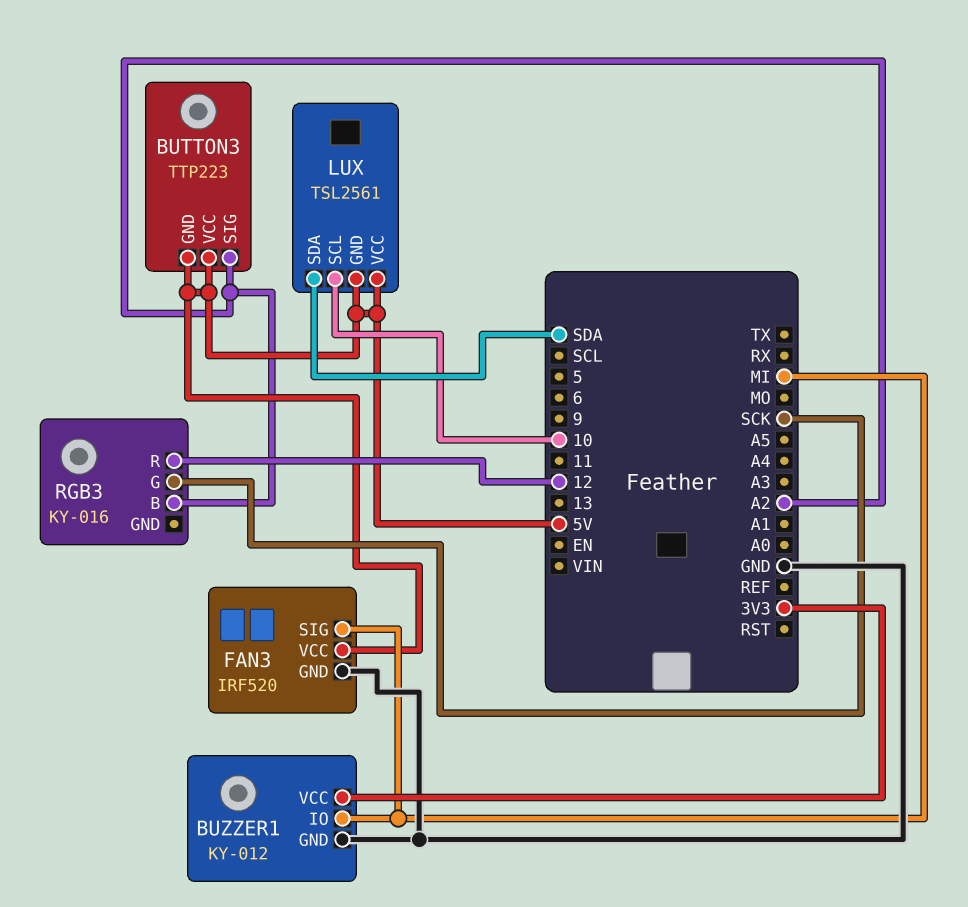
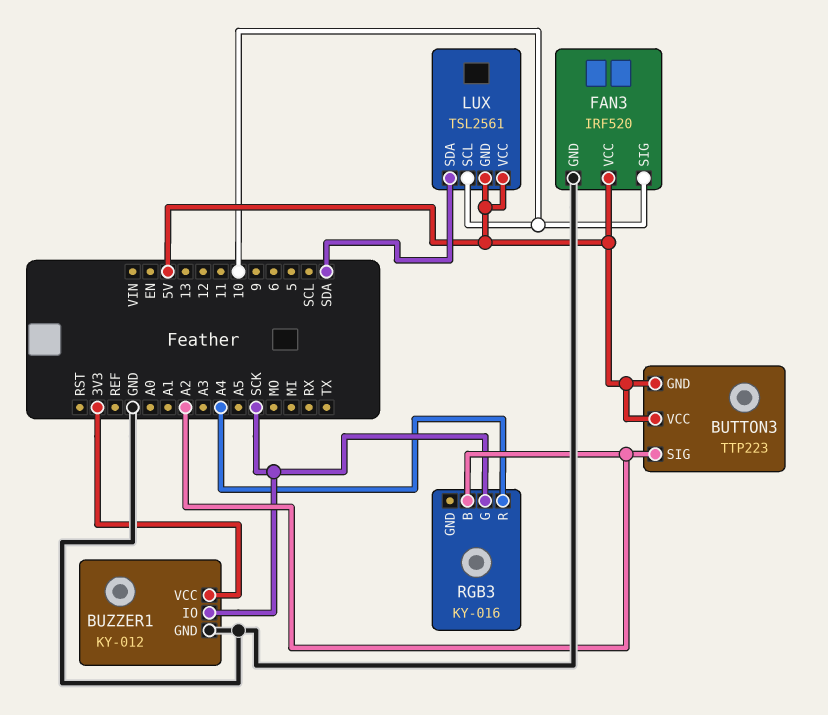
BUZZER1 pin IO: MI -> SCK
FAN3 pin SIG: MI -> 10
RGB3 pin R: 12 -> A4

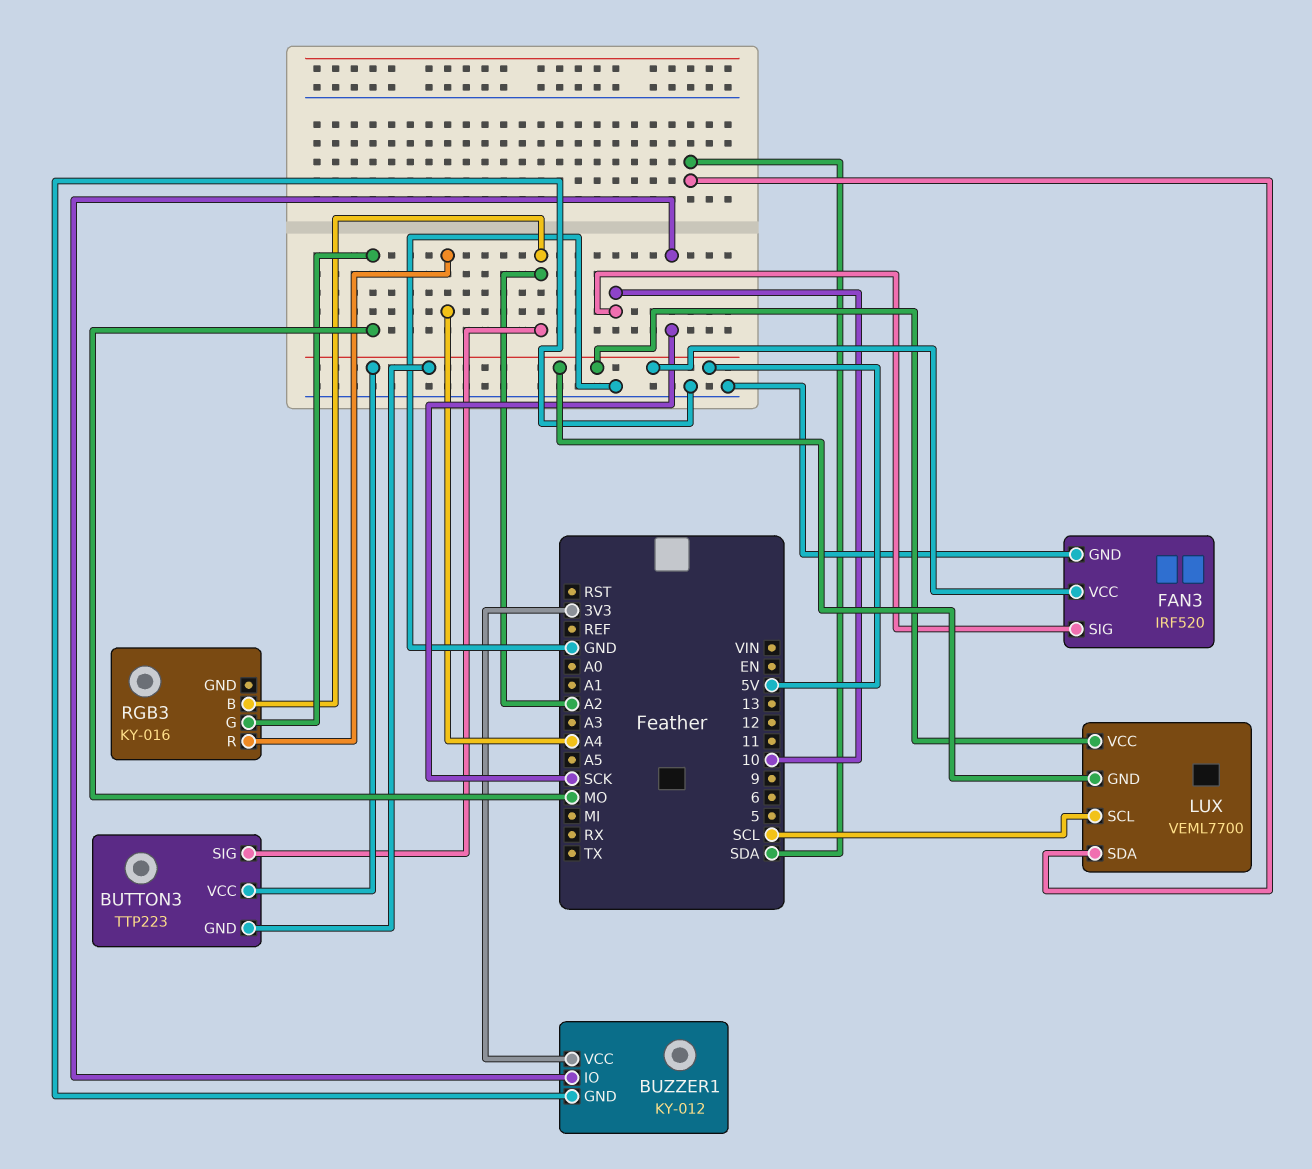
LUX: TSL2561 -> VEML7700
LUX pin SCL: 10 -> SCL
RGB3 pin G: SCK -> MO

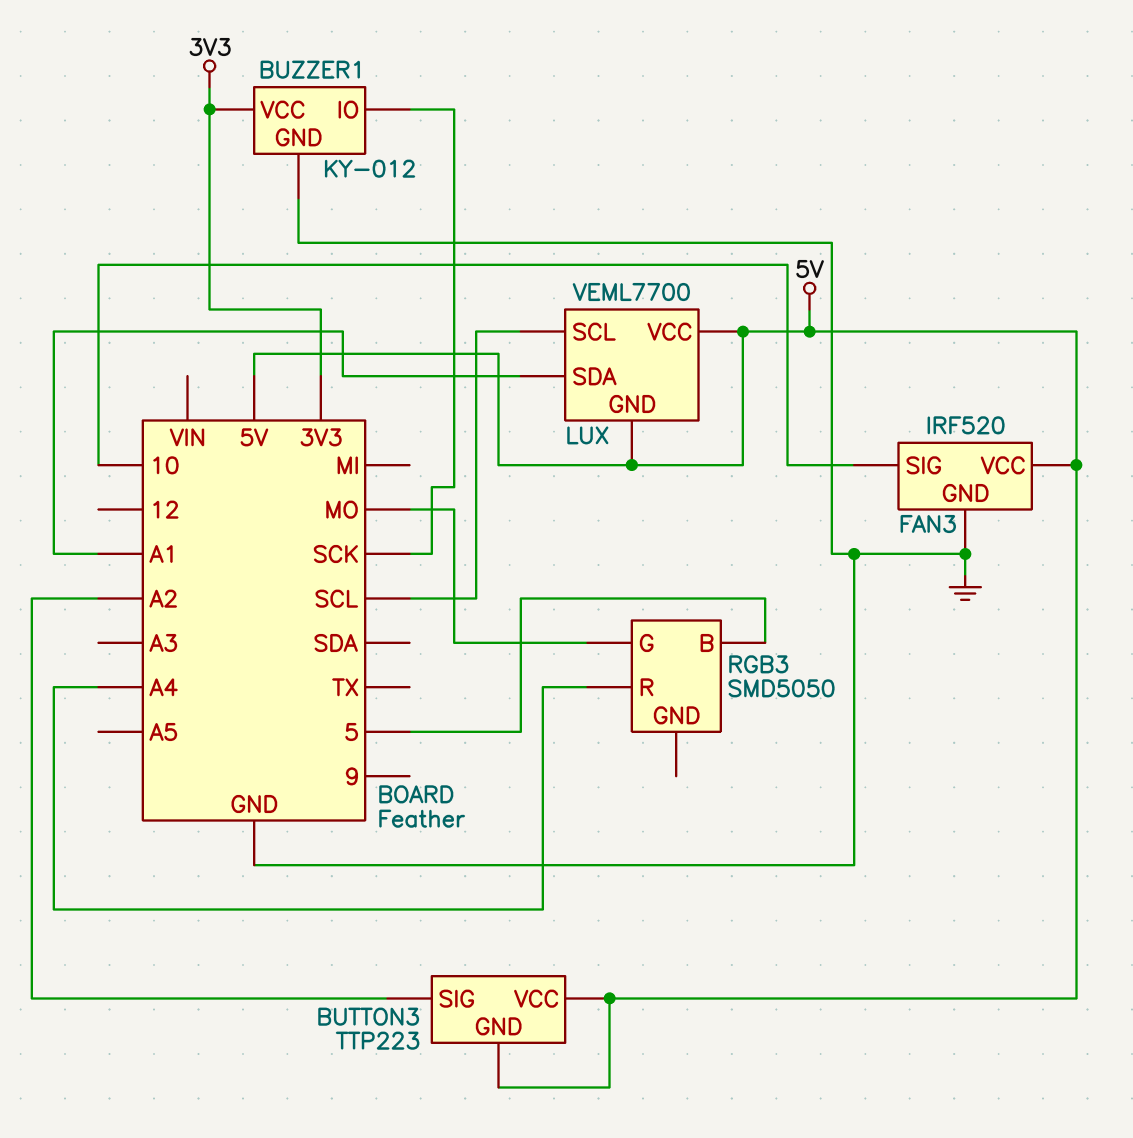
LUX pin SDA: SDA -> A1
RGB3: KY-016 -> SMD5050
RGB3 pin B: A2 -> 5

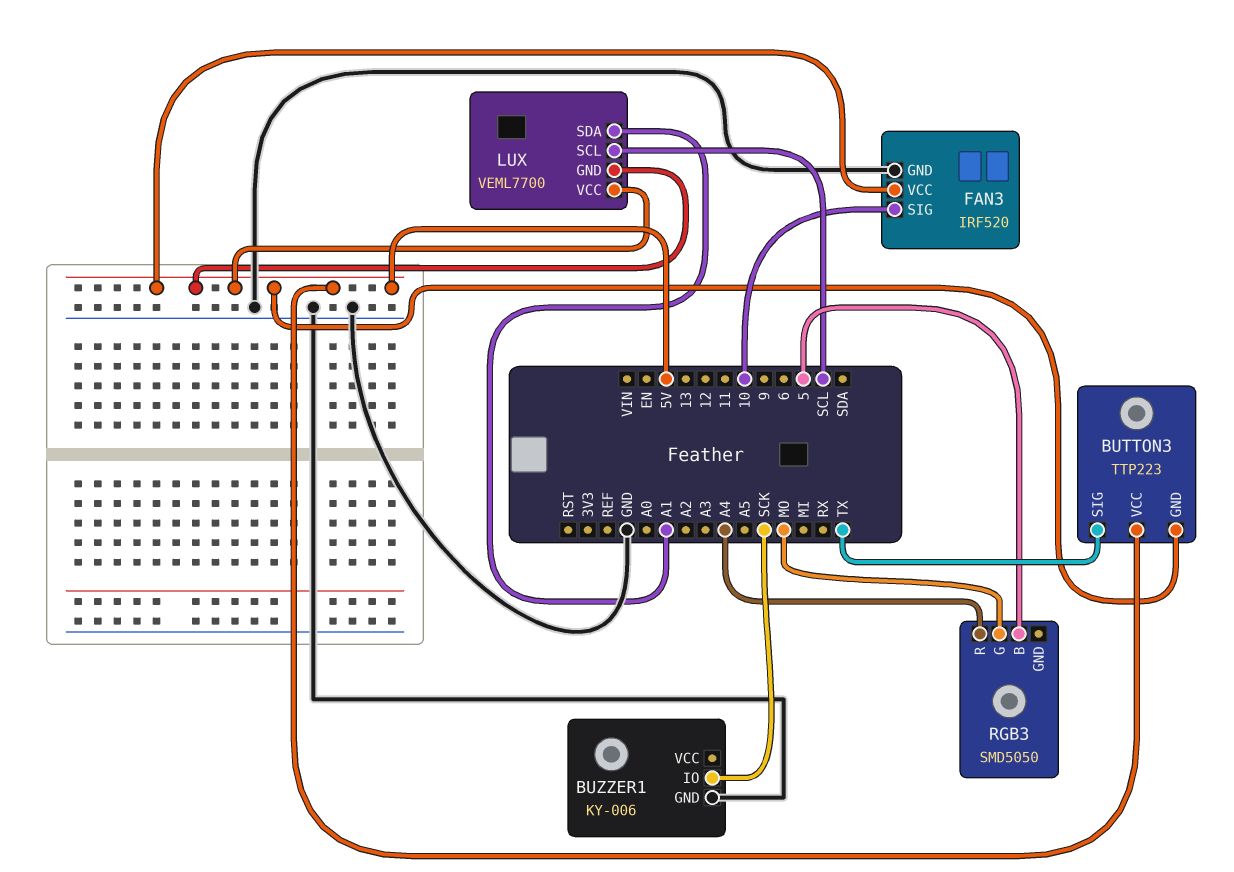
BUTTON3 pin SIG: A2 -> TX
BUZZER1: KY-012 -> KY-006
BUZZER1 pin VCC: 3V3 -> none

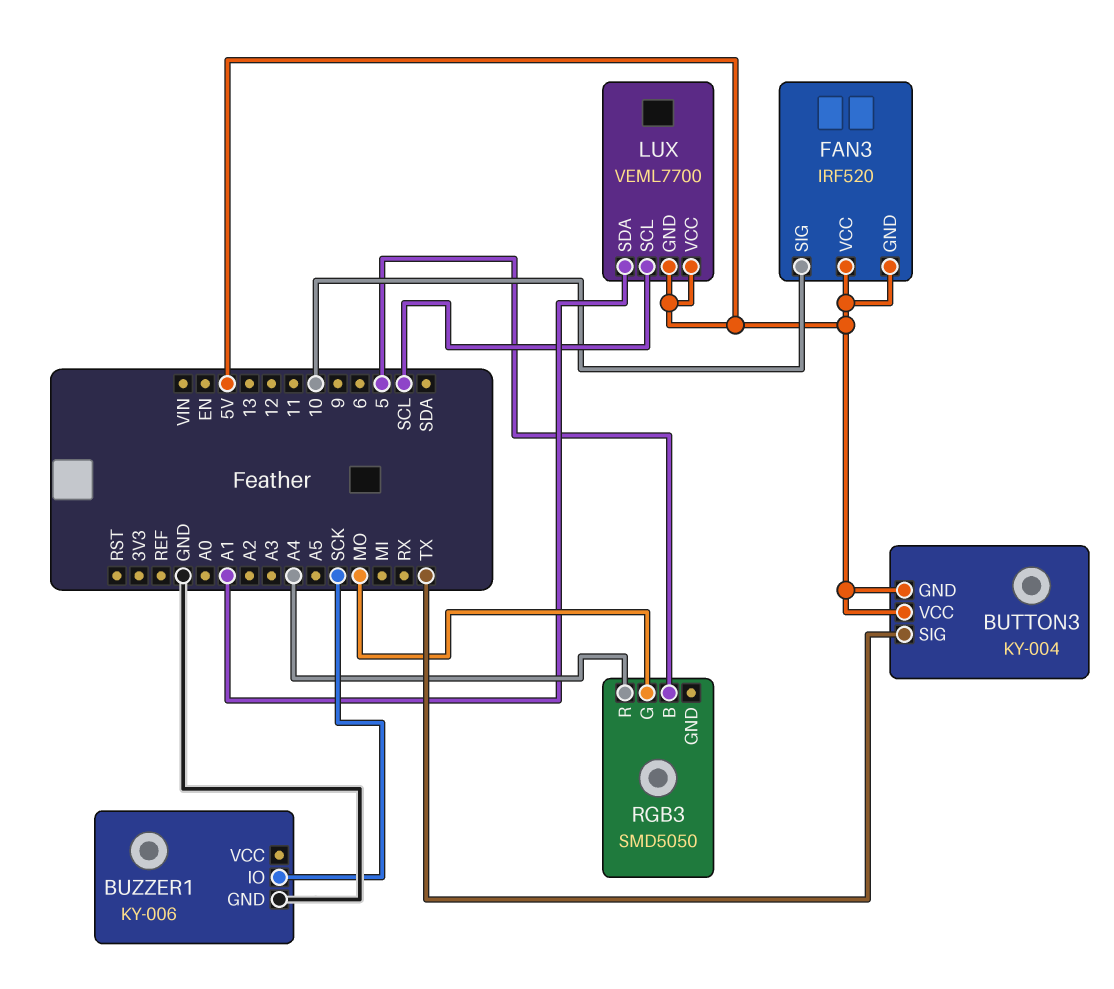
BUTTON3: TTP223 -> KY-004
FAN3 pin GND: GND -> 5V

